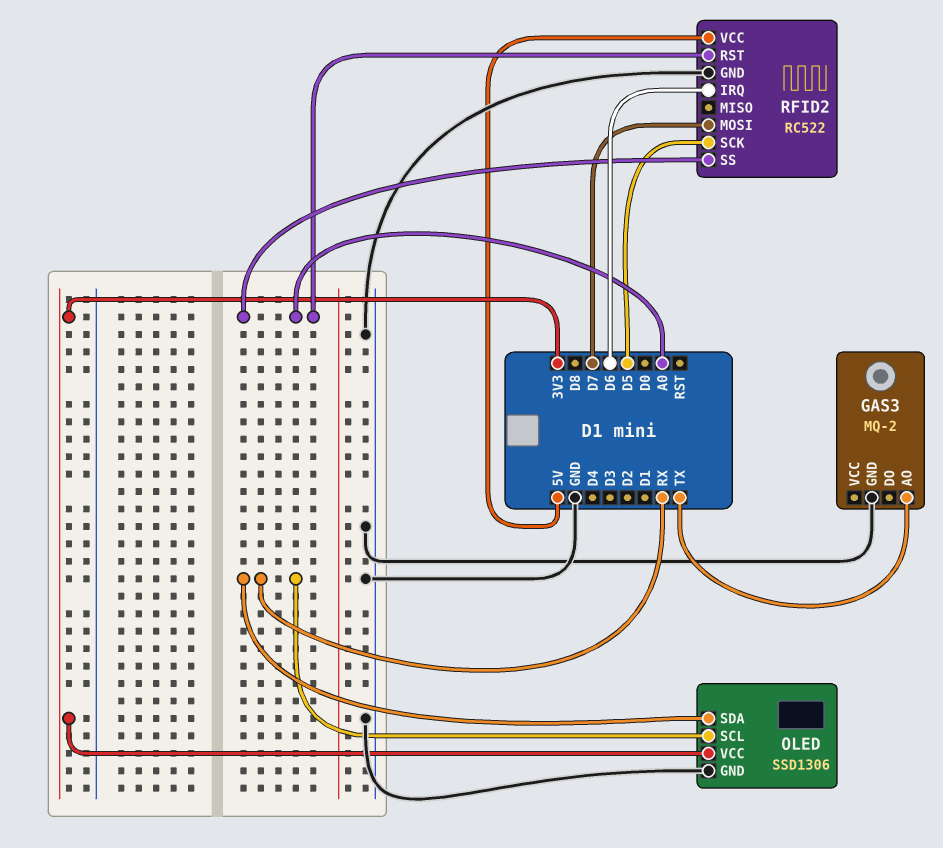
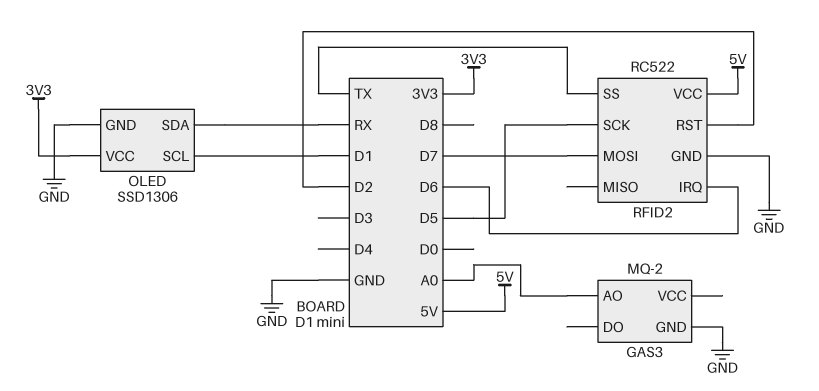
GAS3 pin AO: TX -> A0
OLED pin SCL: RX -> D1
RFID2 pin RST: A0 -> D2
RFID2 pin SS: A0 -> TX

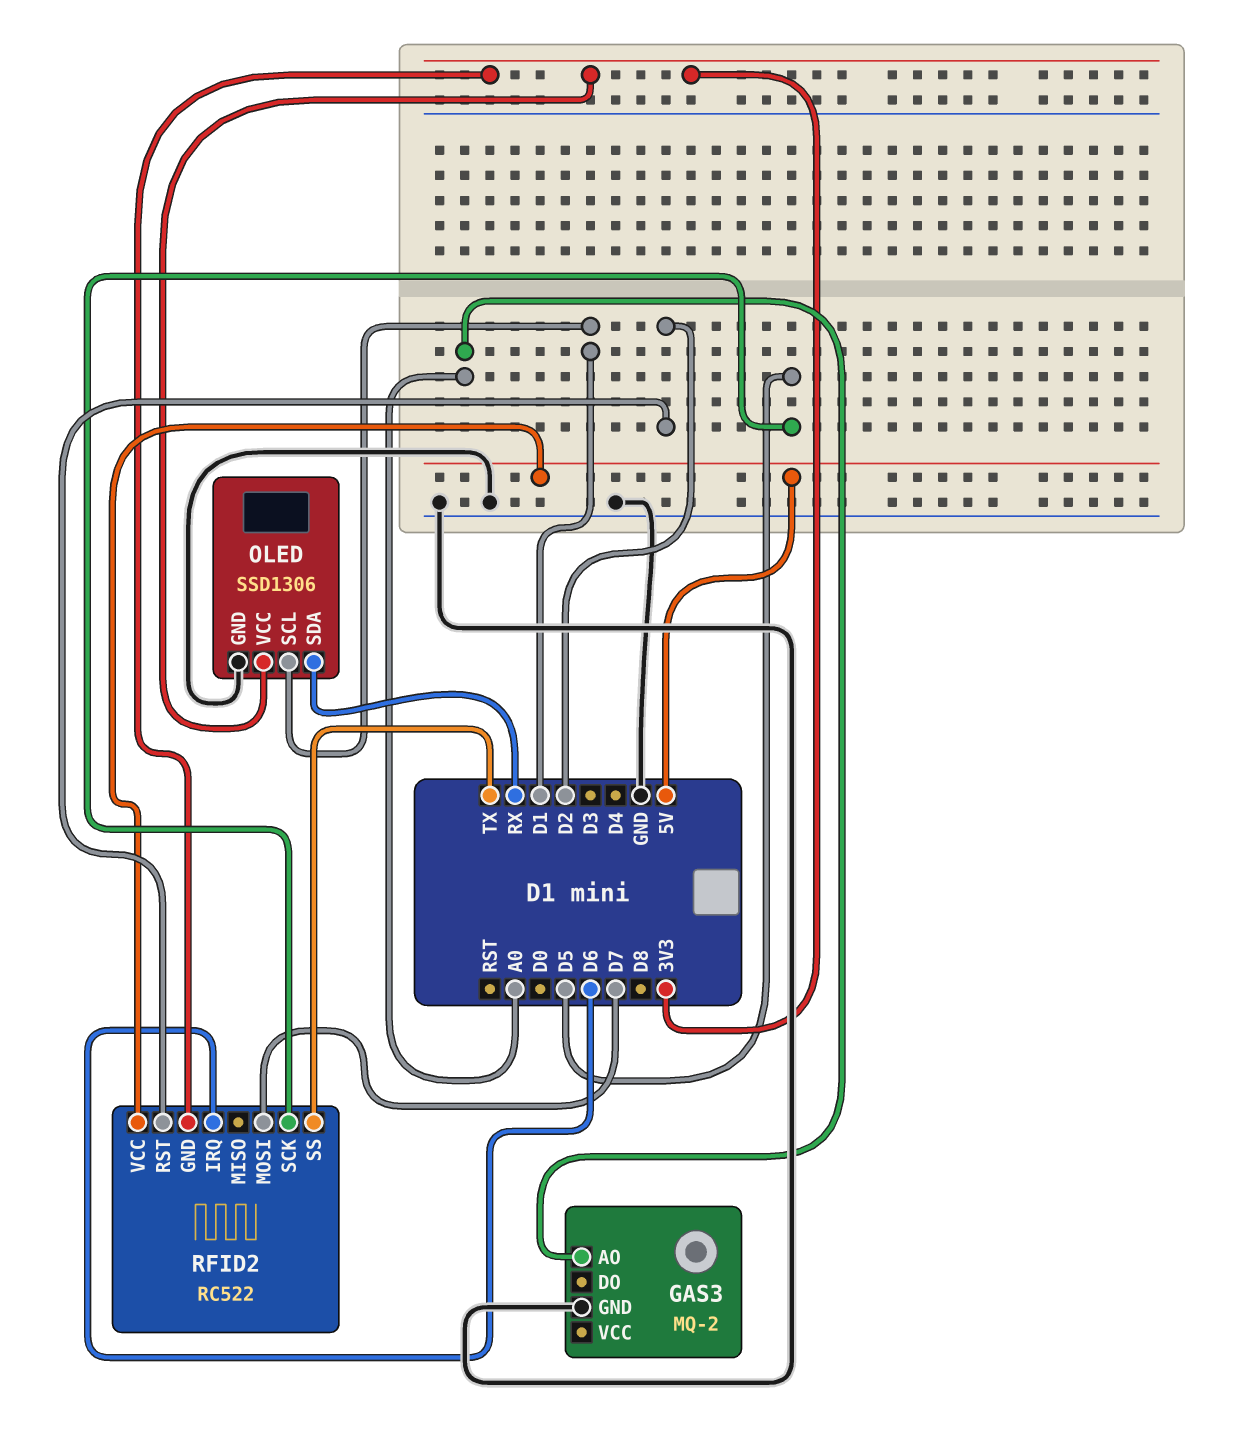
RFID2 pin GND: GND -> 3V3

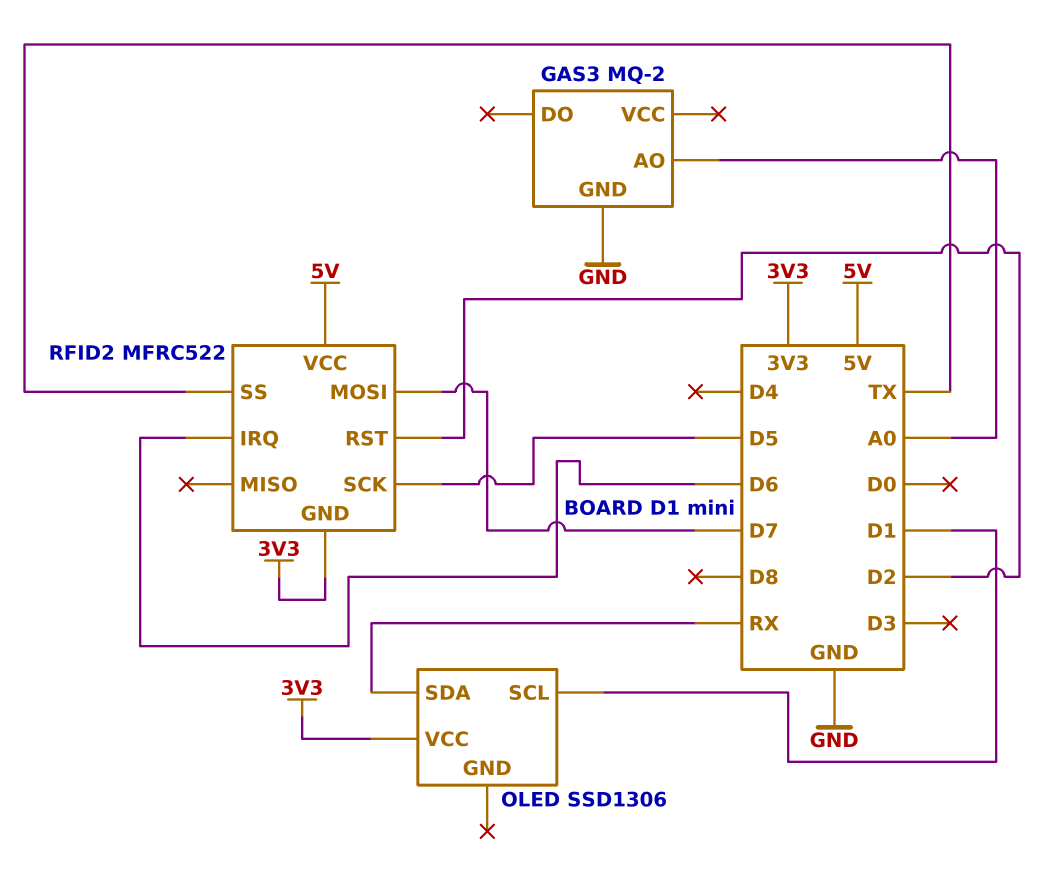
OLED pin GND: GND -> none
RFID2: RC522 -> MFRC522

